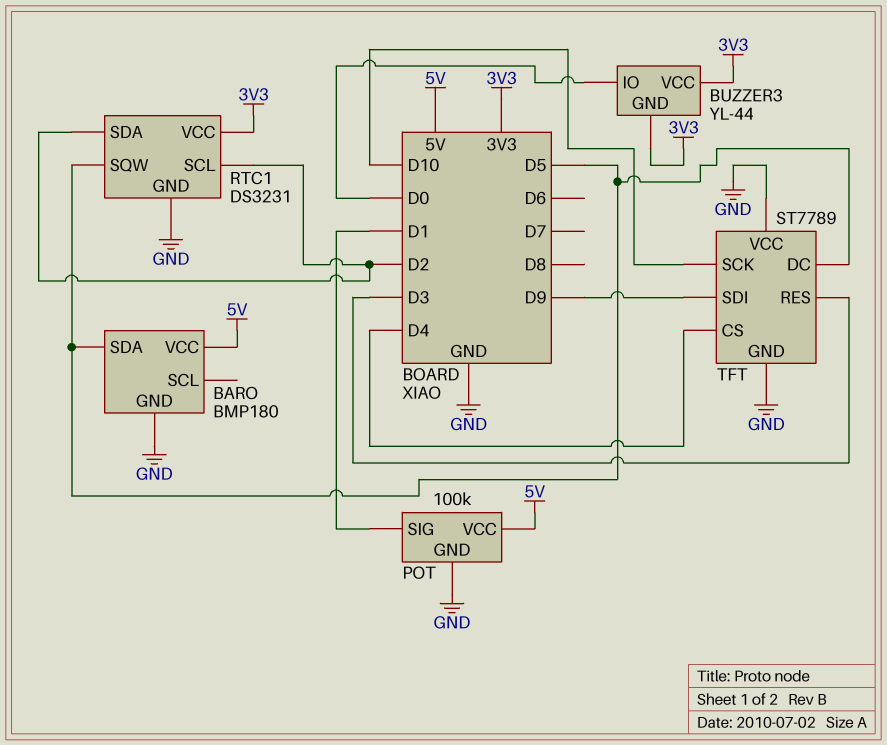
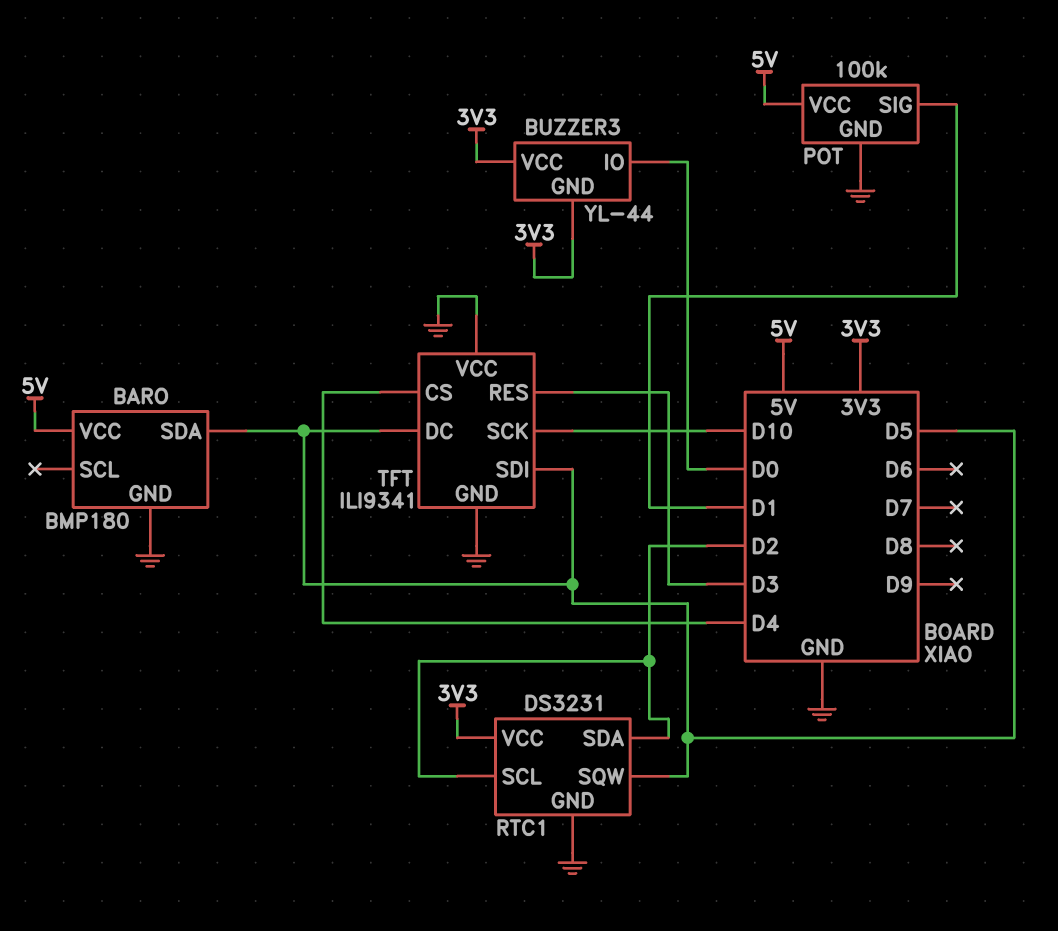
TFT: ST7789 -> ILI9341
TFT pin SDI: D9 -> D5

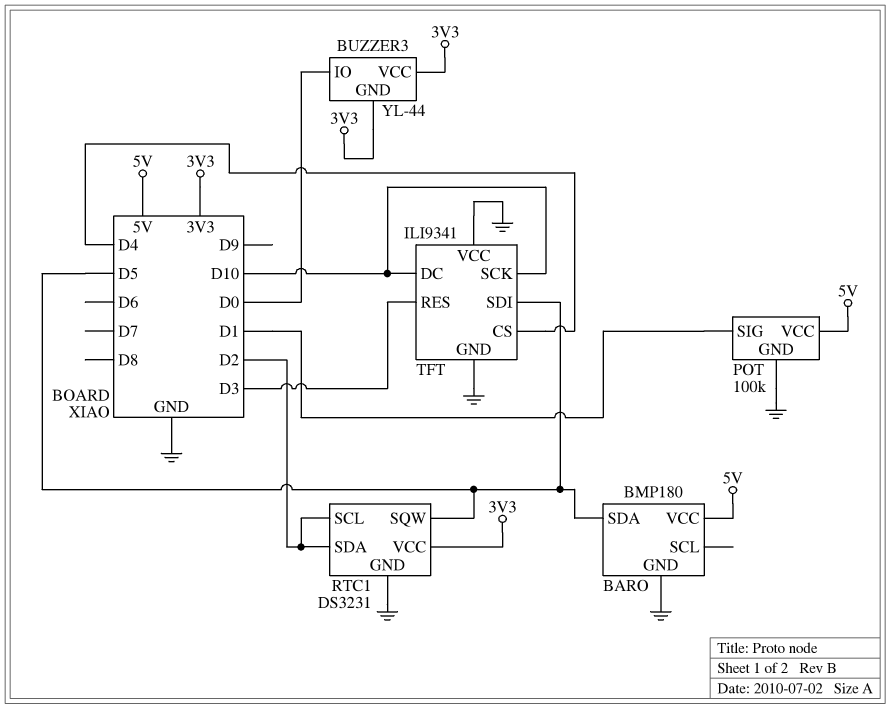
TFT pin DC: D5 -> D10

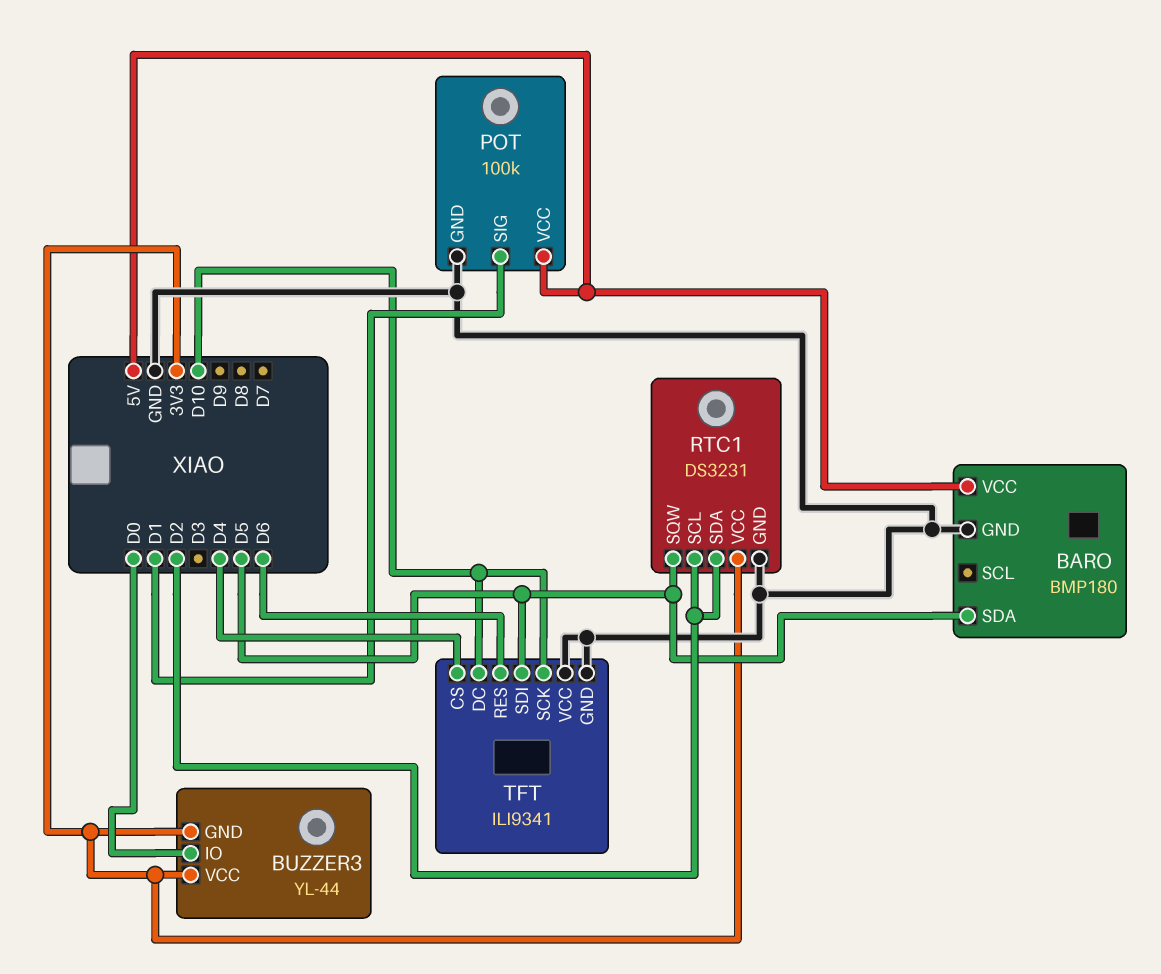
TFT pin RES: D3 -> D6

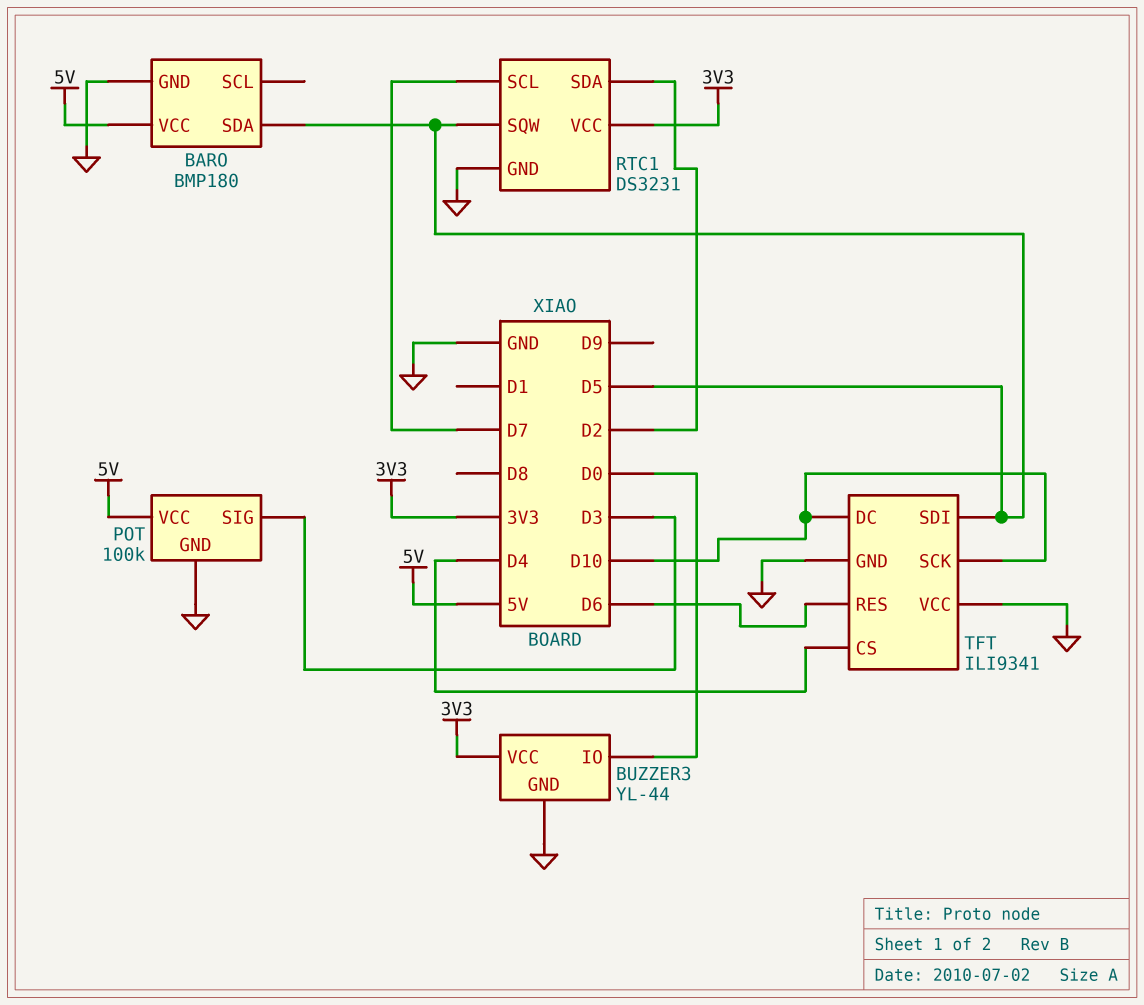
BUZZER3 pin GND: 3V3 -> GND
POT pin SIG: D1 -> D3
RTC1 pin SCL: D2 -> D7

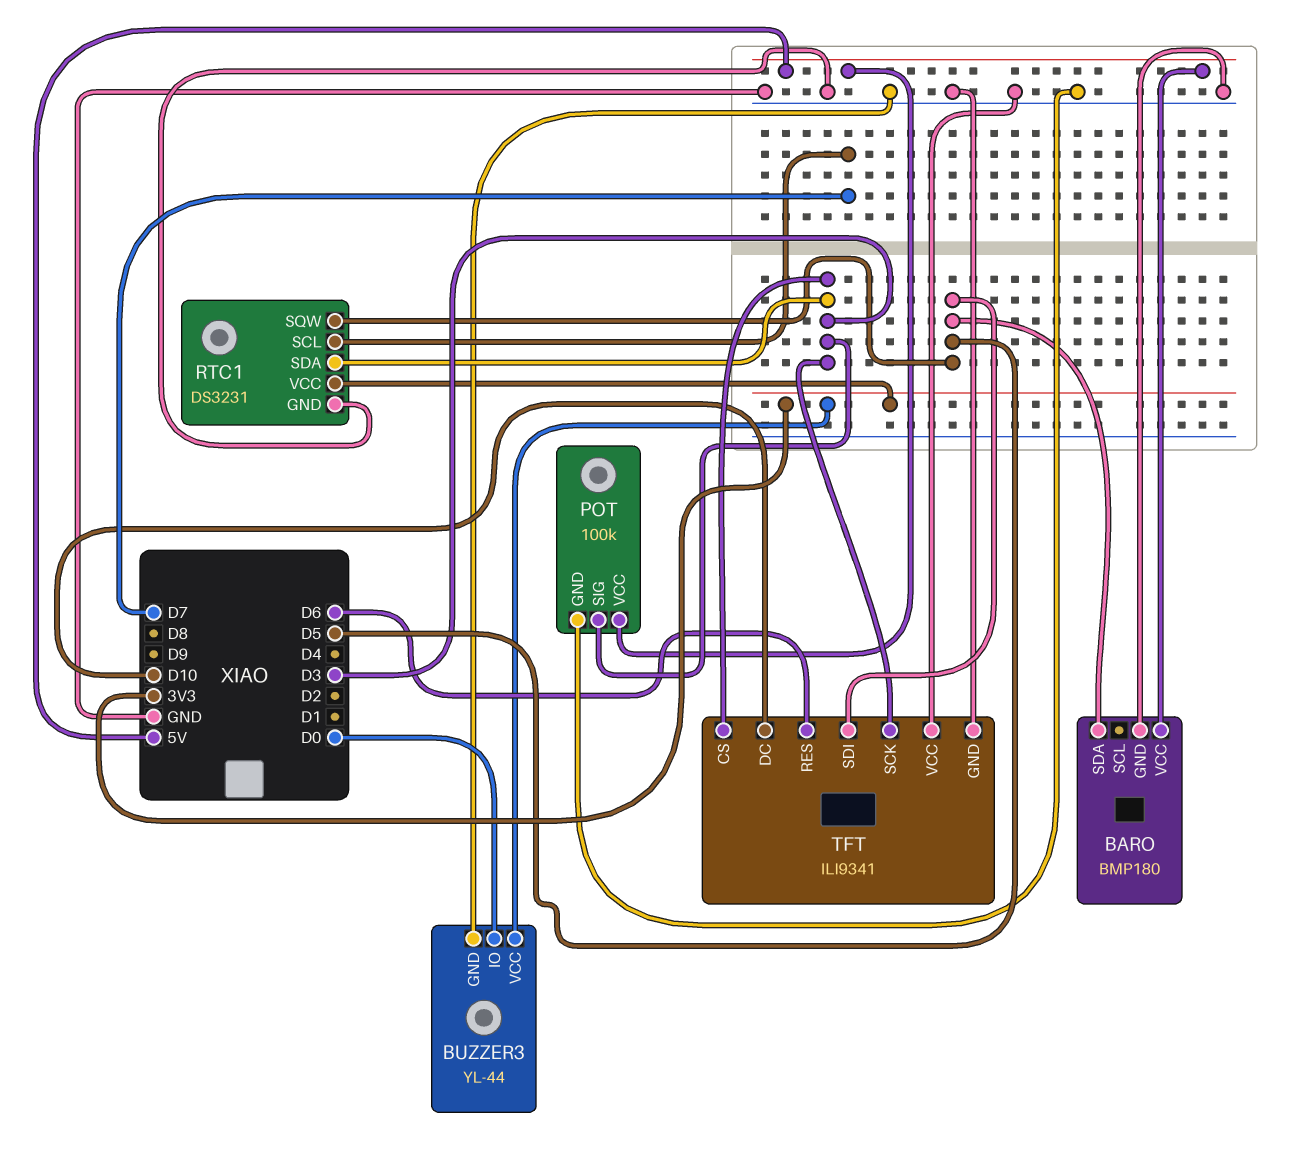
RTC1 pin SDA: D2 -> D3
TFT pin CS: D4 -> D3
TFT pin SCK: D10 -> D3

